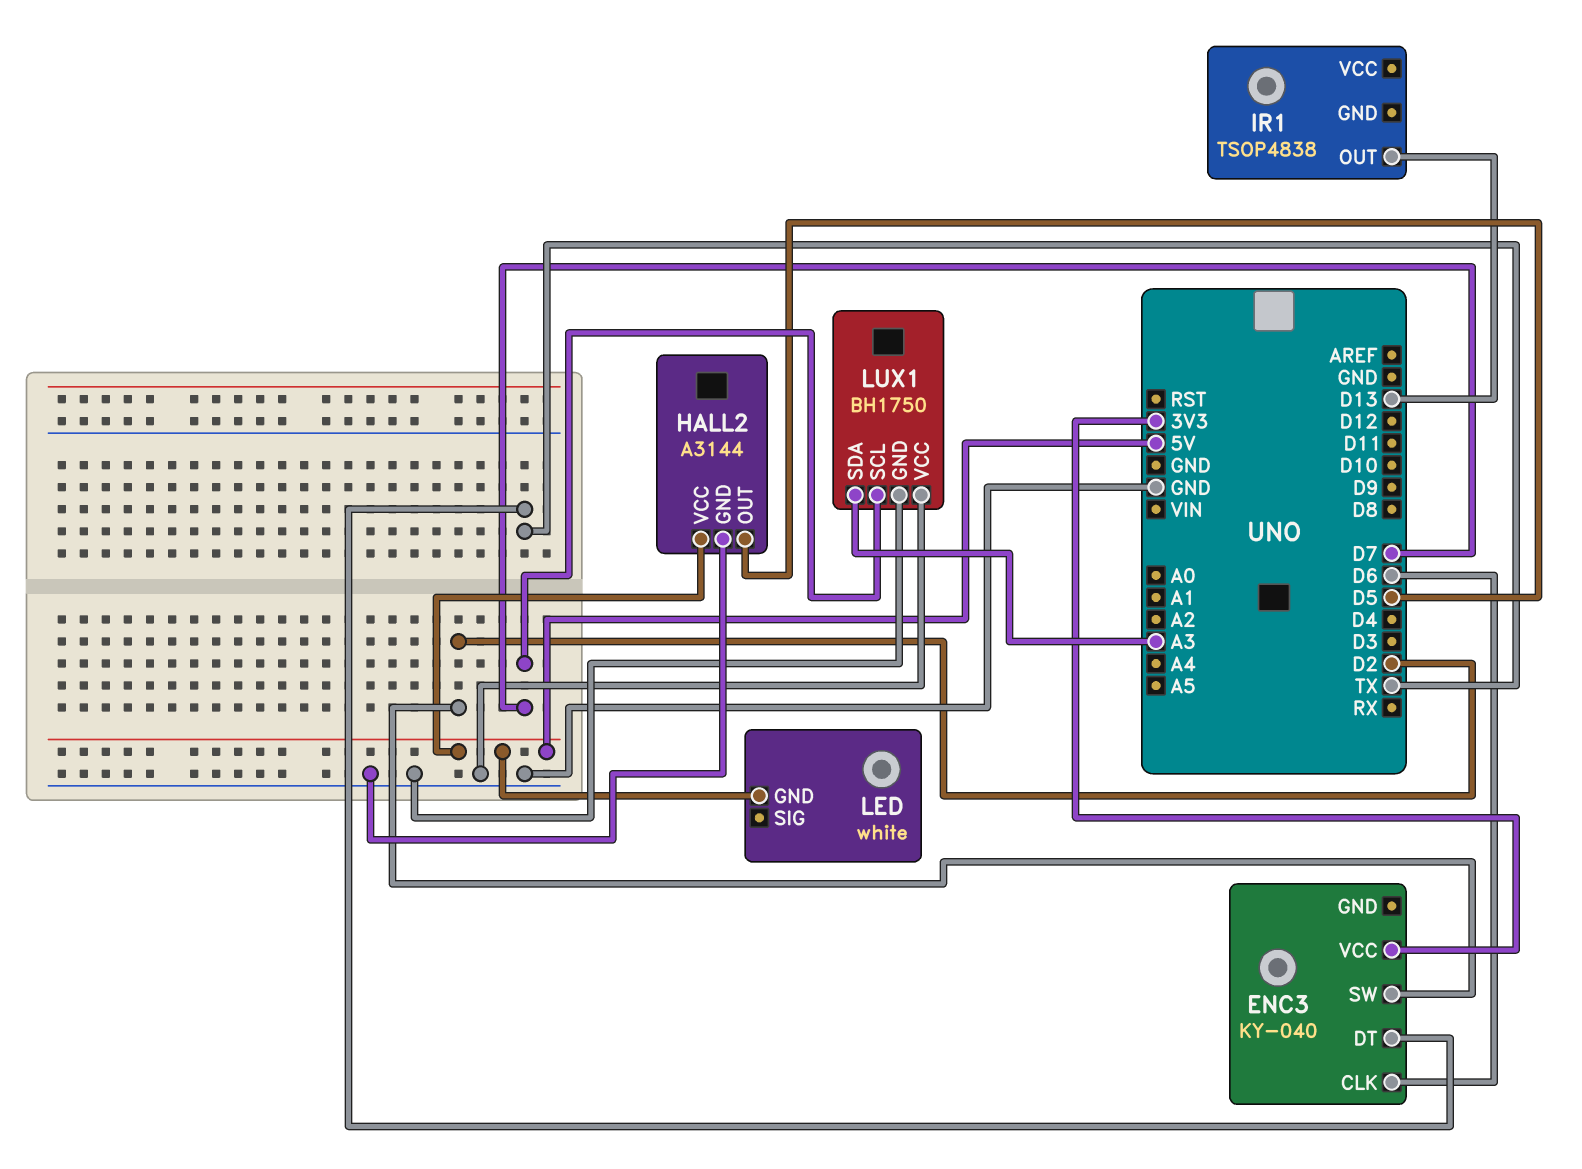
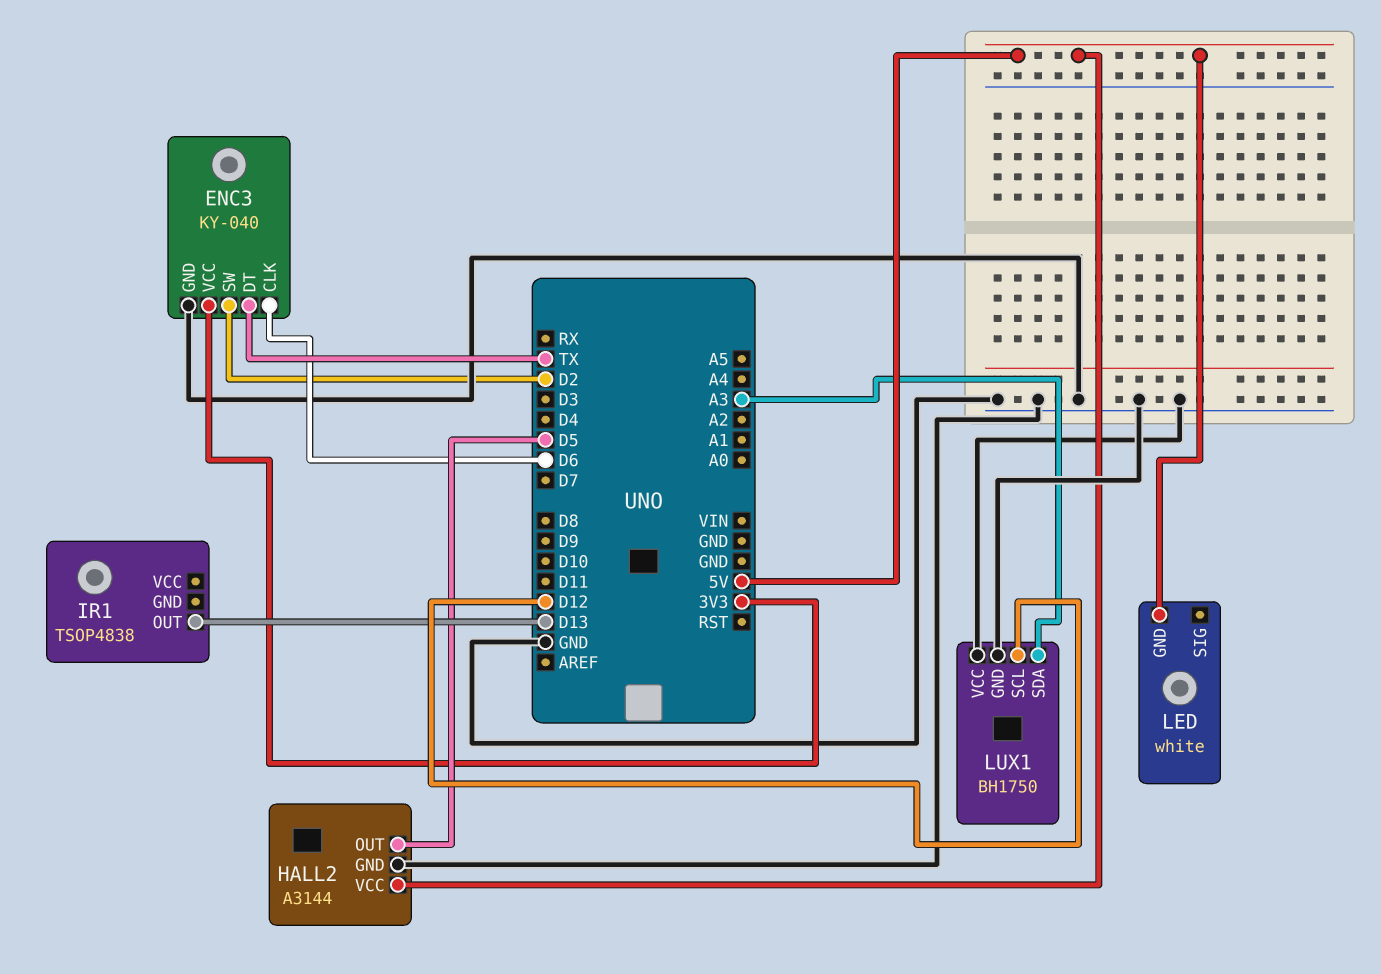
ENC3 pin GND: none -> GND
LUX1 pin SCL: D7 -> D12

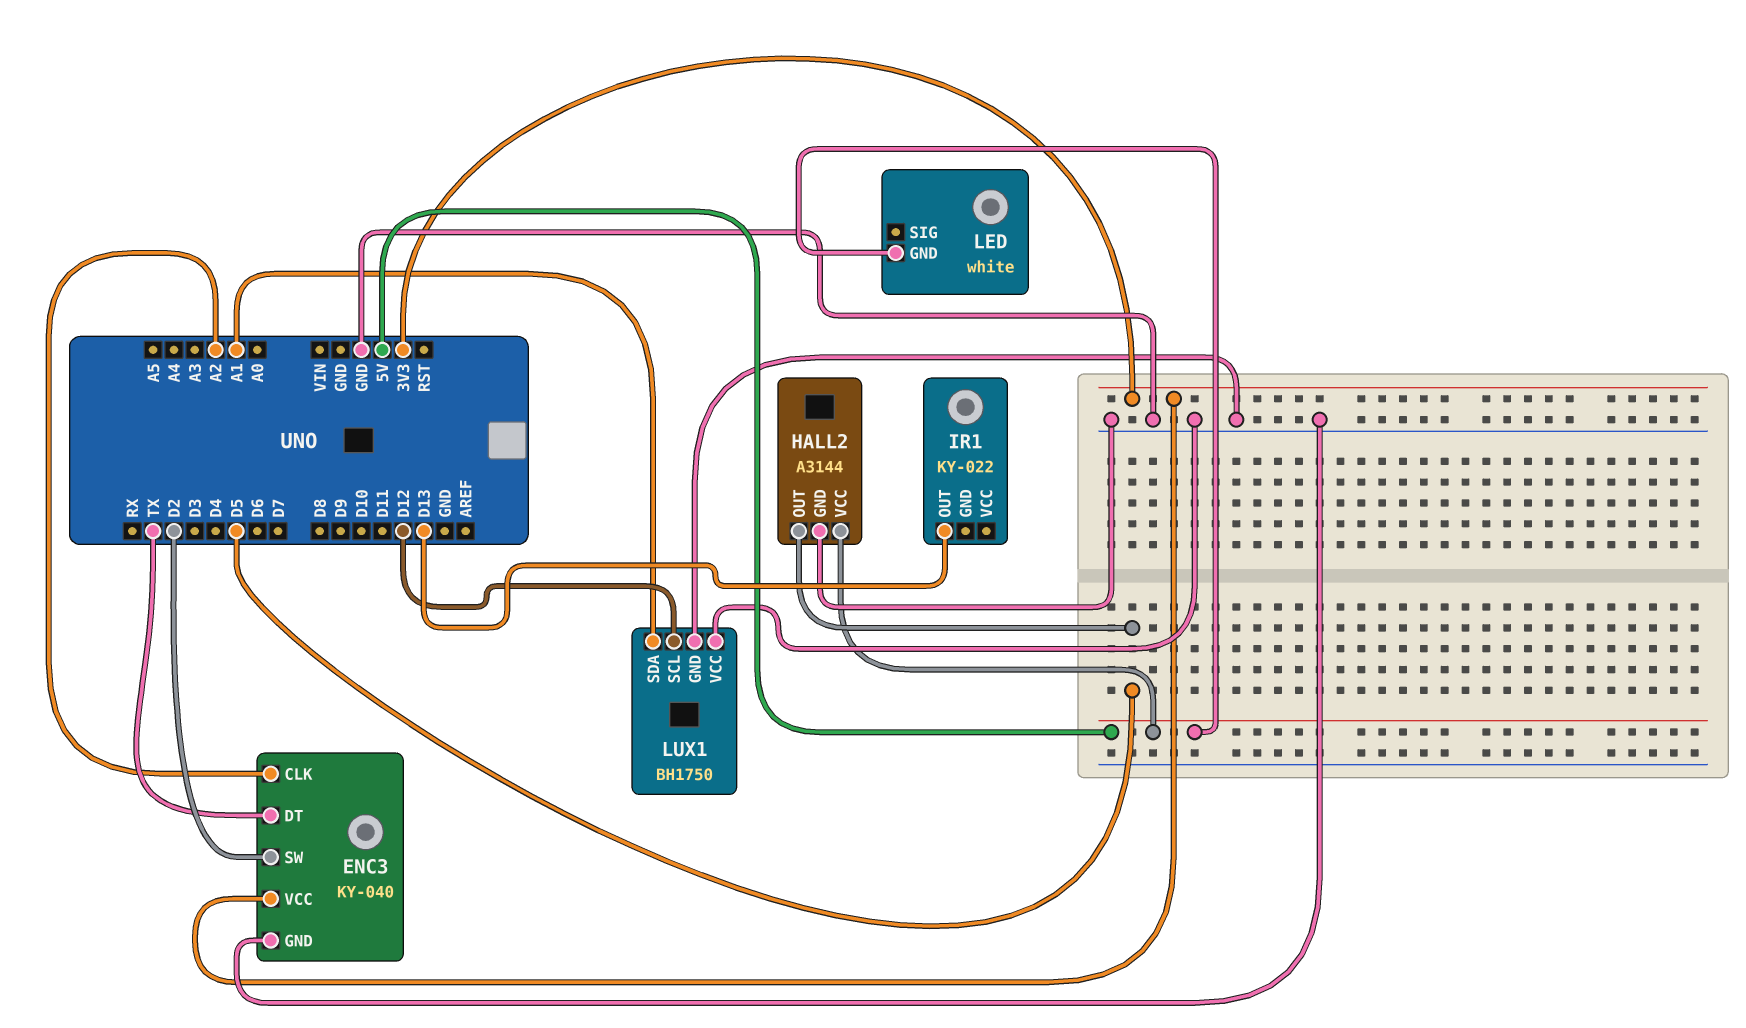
ENC3 pin CLK: D6 -> A2
IR1: TSOP4838 -> KY-022
LUX1 pin SDA: A3 -> A1

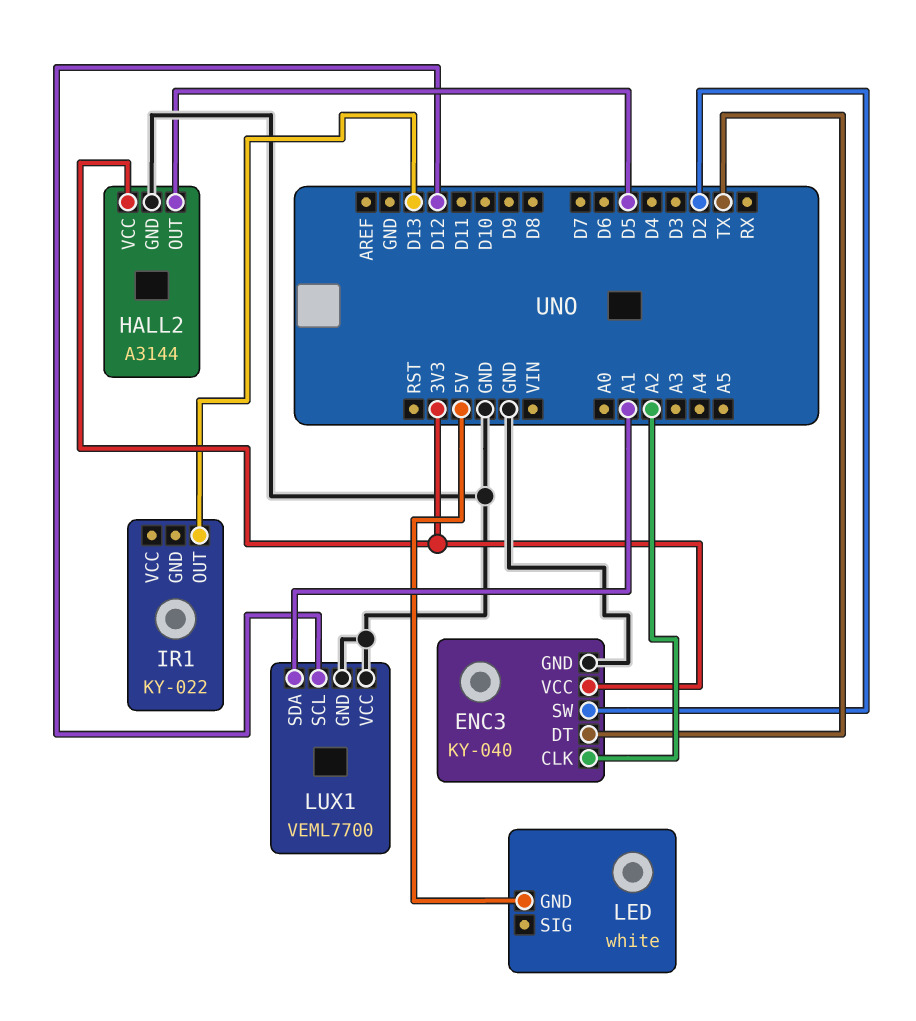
HALL2 pin VCC: 5V -> 3V3
LUX1: BH1750 -> VEML7700

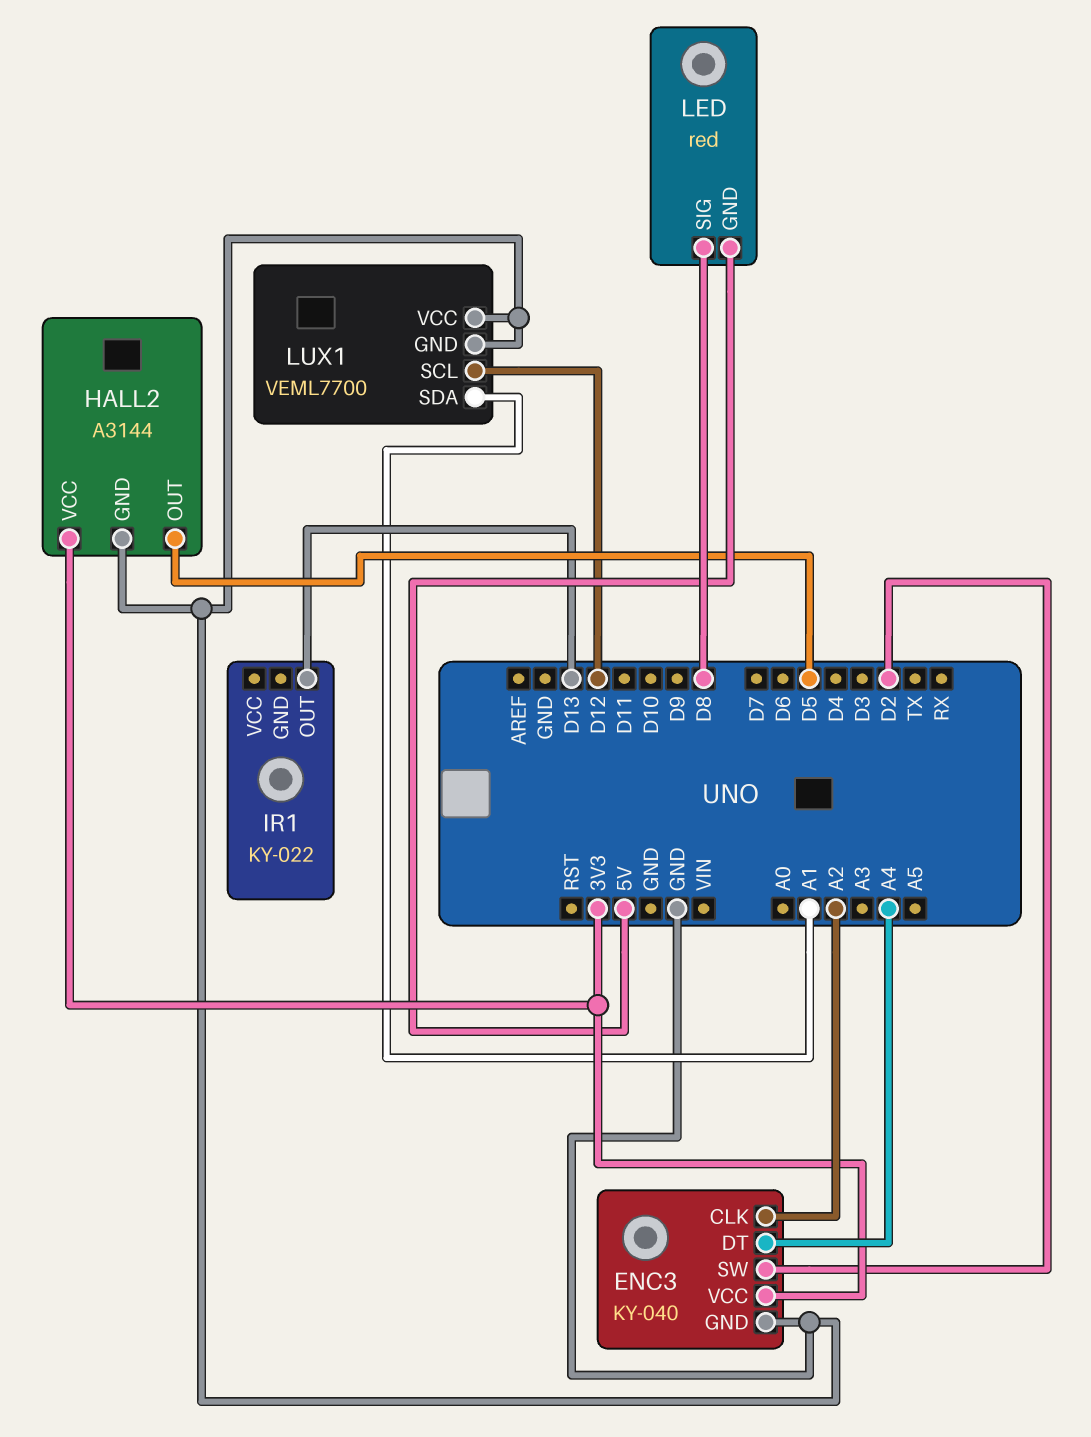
ENC3 pin DT: TX -> A4
LED: white -> red
LED pin SIG: none -> D8

